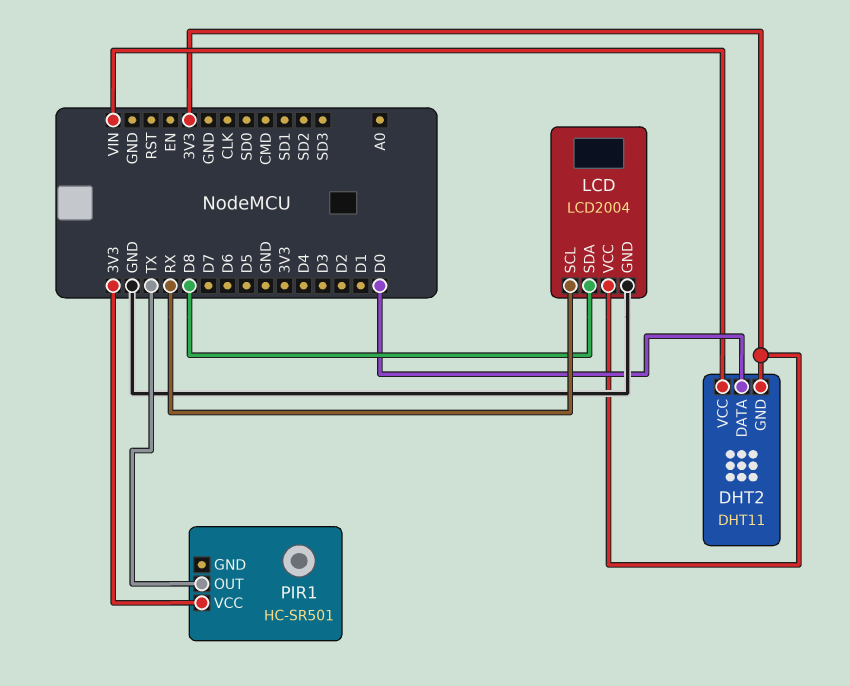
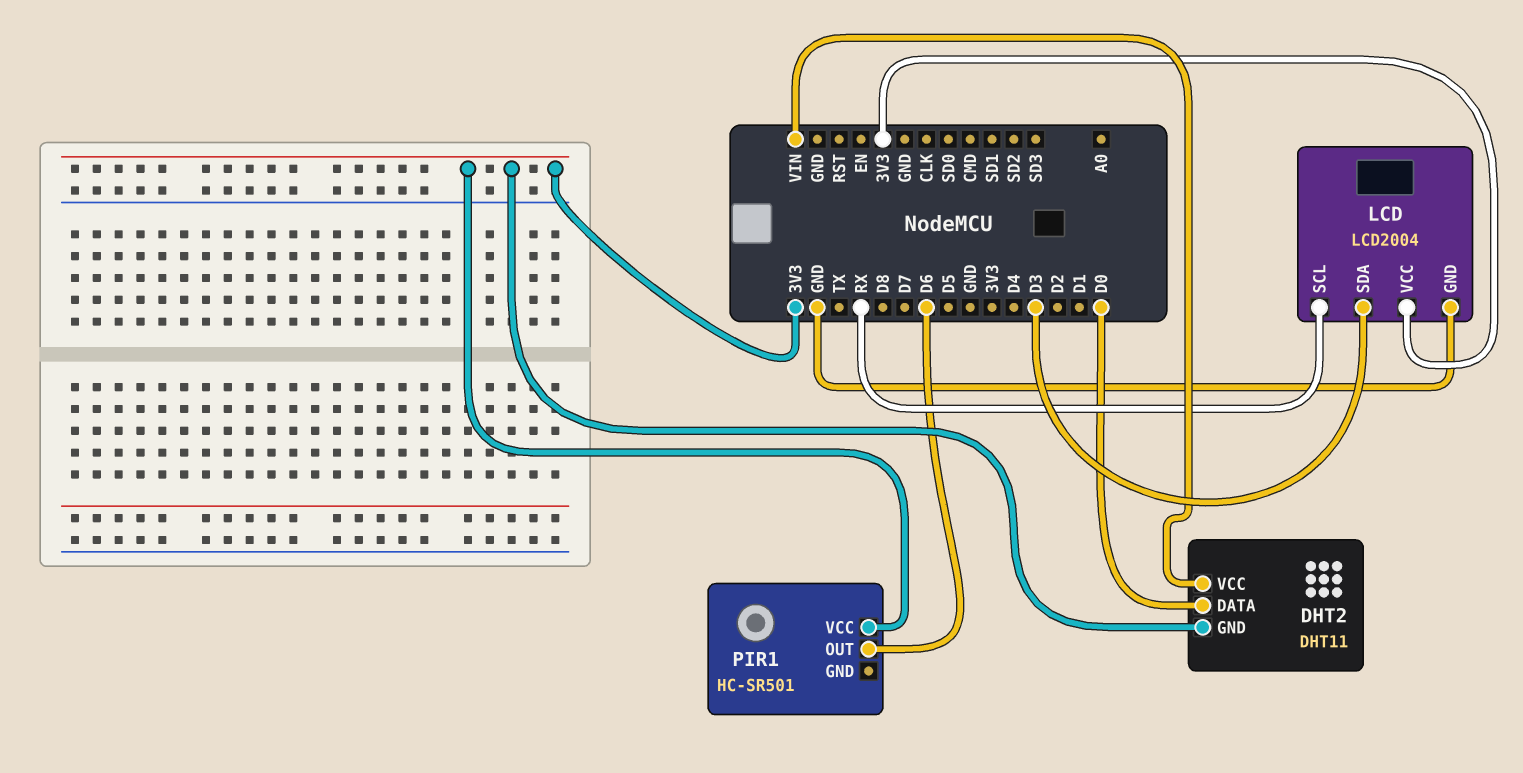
LCD pin SDA: D8 -> D3
PIR1 pin OUT: TX -> D6

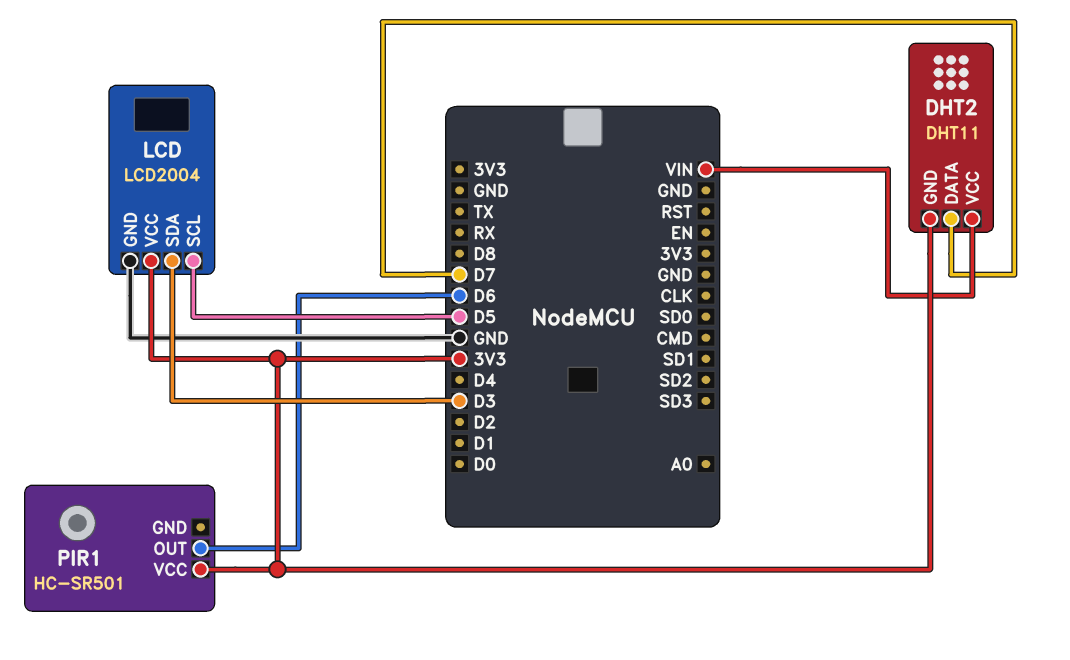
DHT2 pin DATA: D0 -> D7
LCD pin SCL: RX -> D5

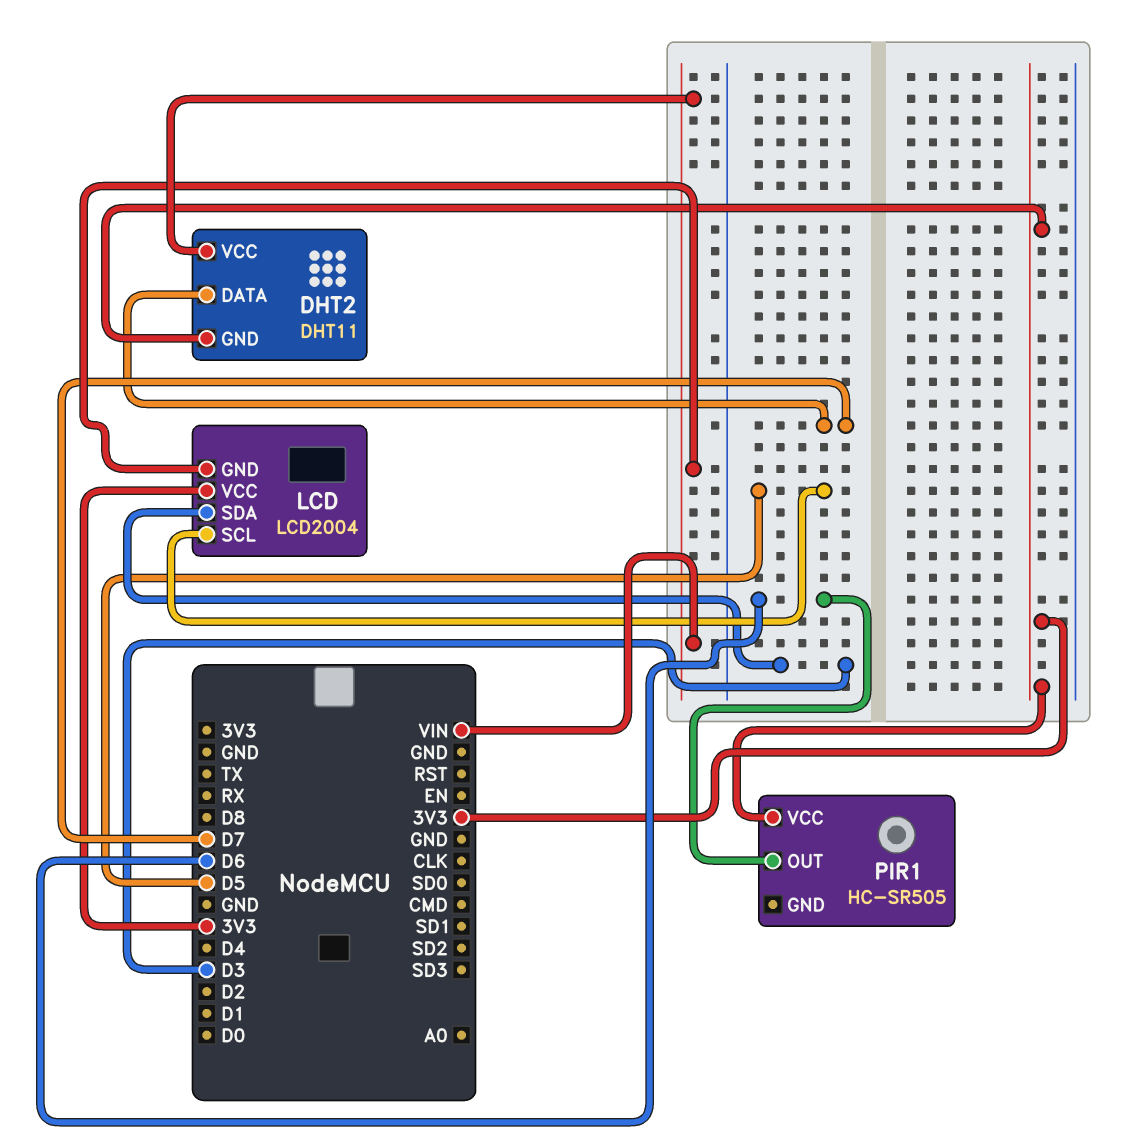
LCD pin GND: GND -> VIN
PIR1: HC-SR501 -> HC-SR505

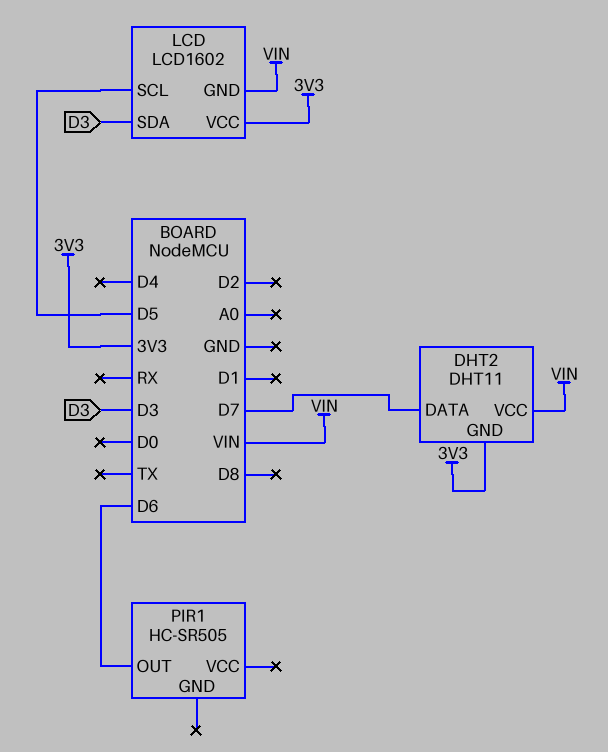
LCD: LCD2004 -> LCD1602
PIR1 pin VCC: 3V3 -> none

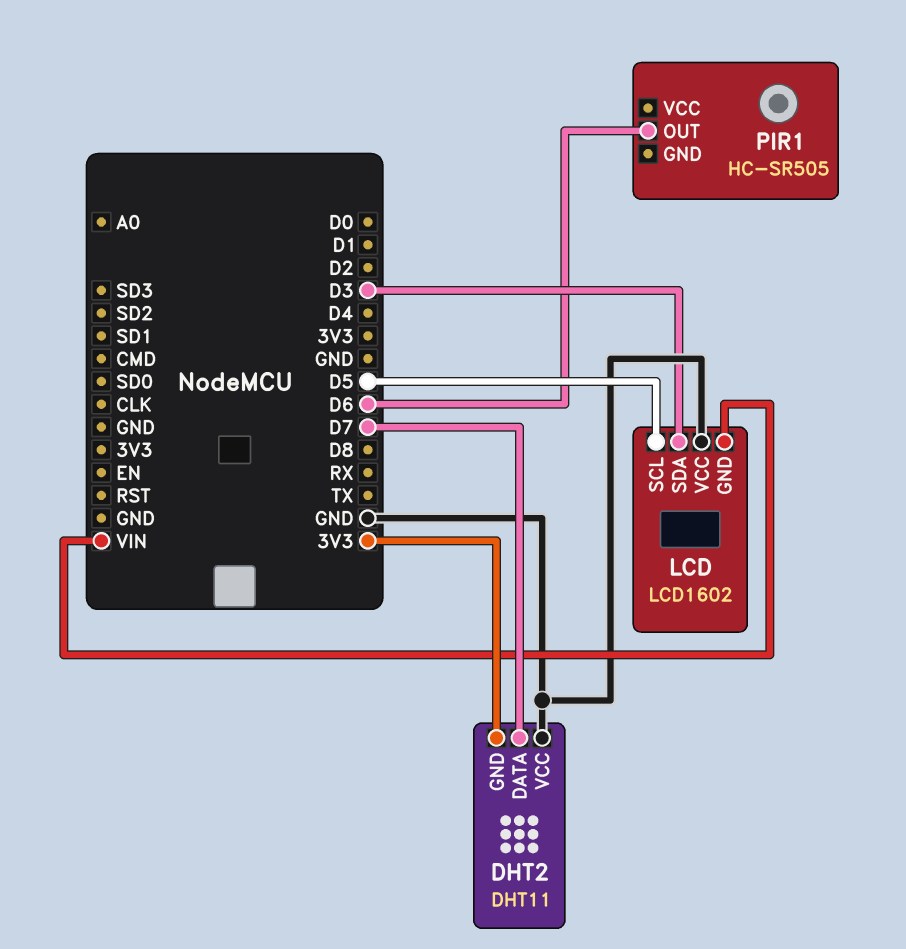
DHT2 pin VCC: VIN -> GND
LCD pin VCC: 3V3 -> GND

